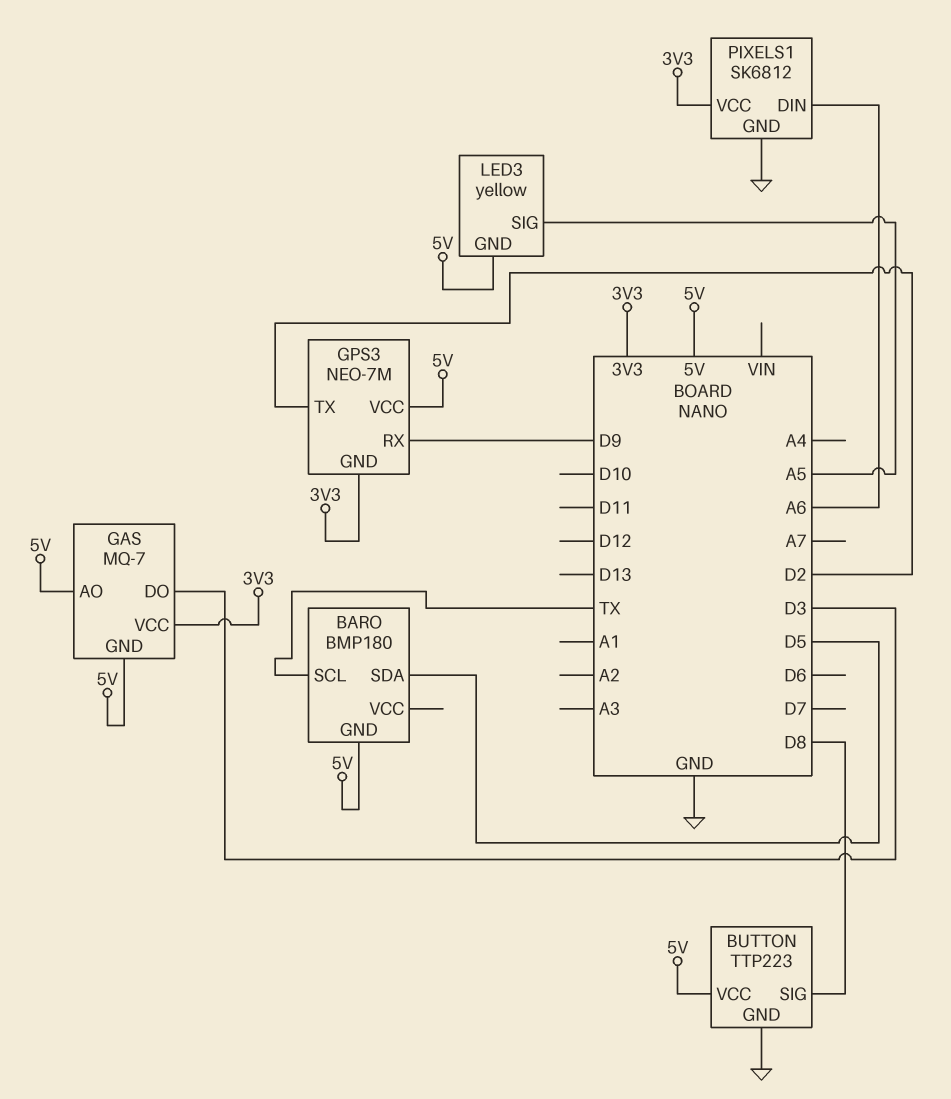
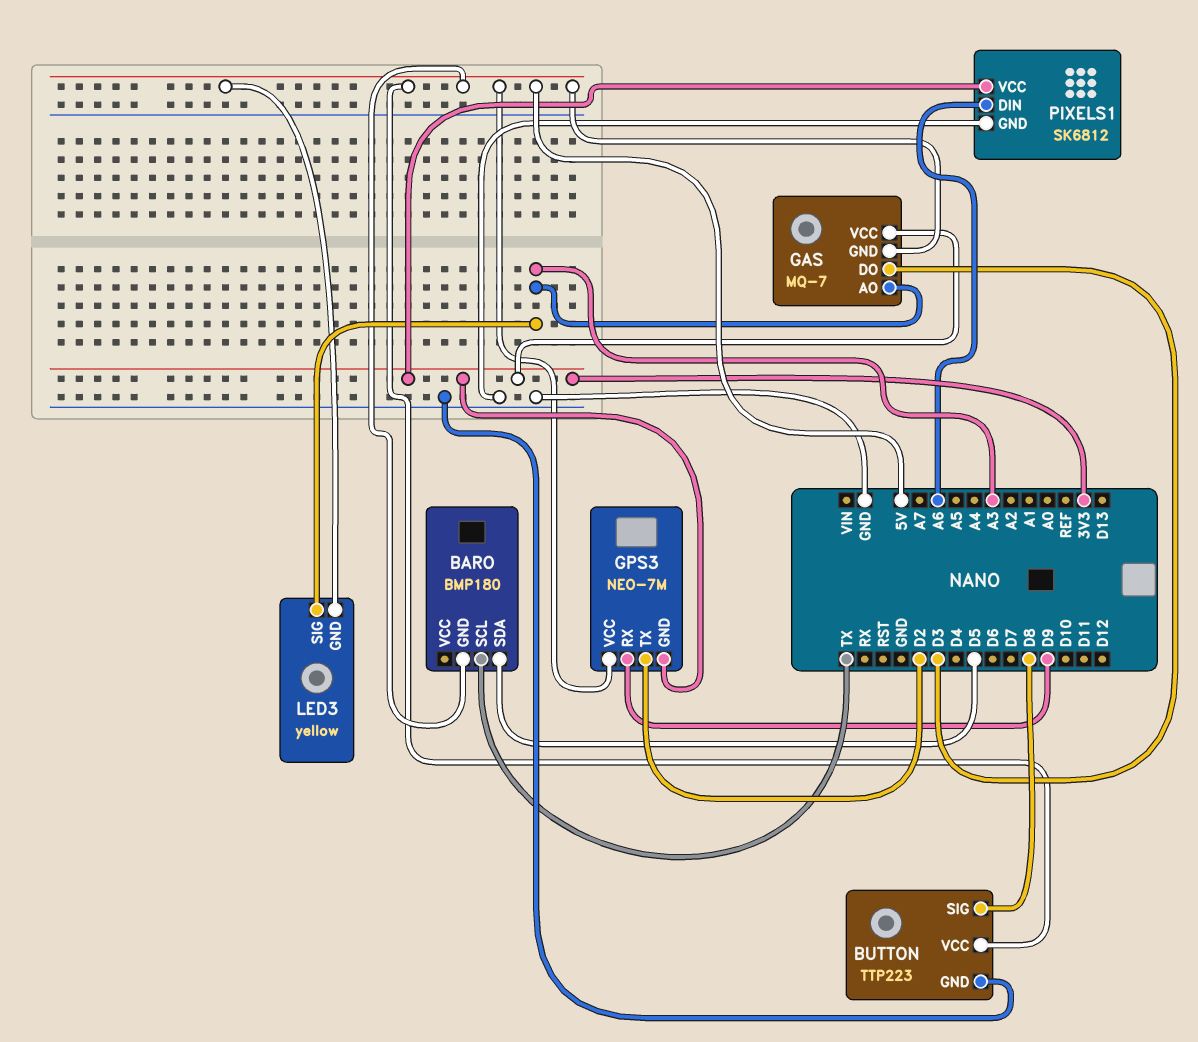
GAS pin AO: 5V -> A3
LED3 pin SIG: A5 -> A3

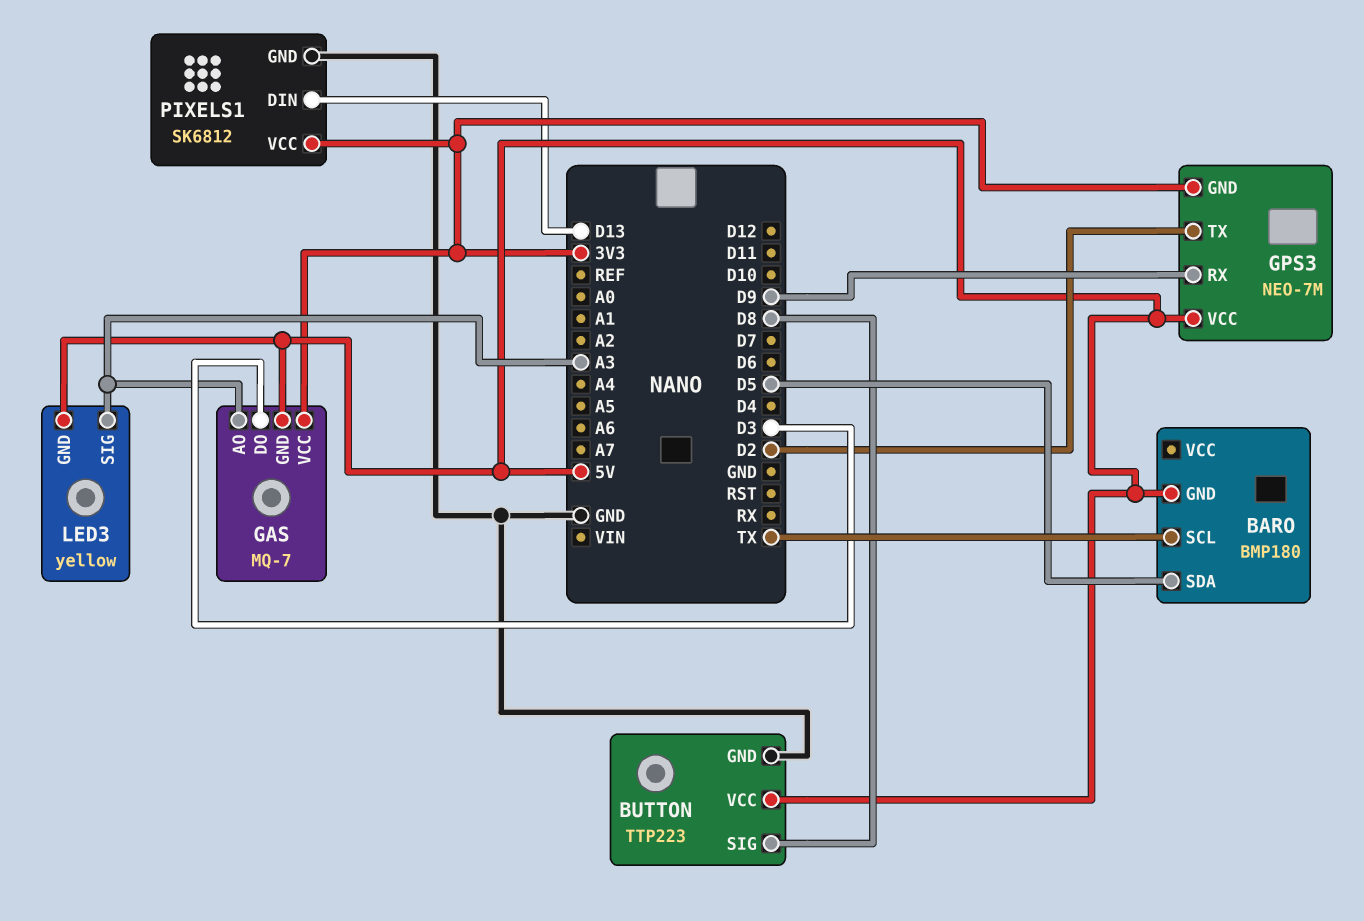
PIXELS1 pin DIN: A6 -> D13

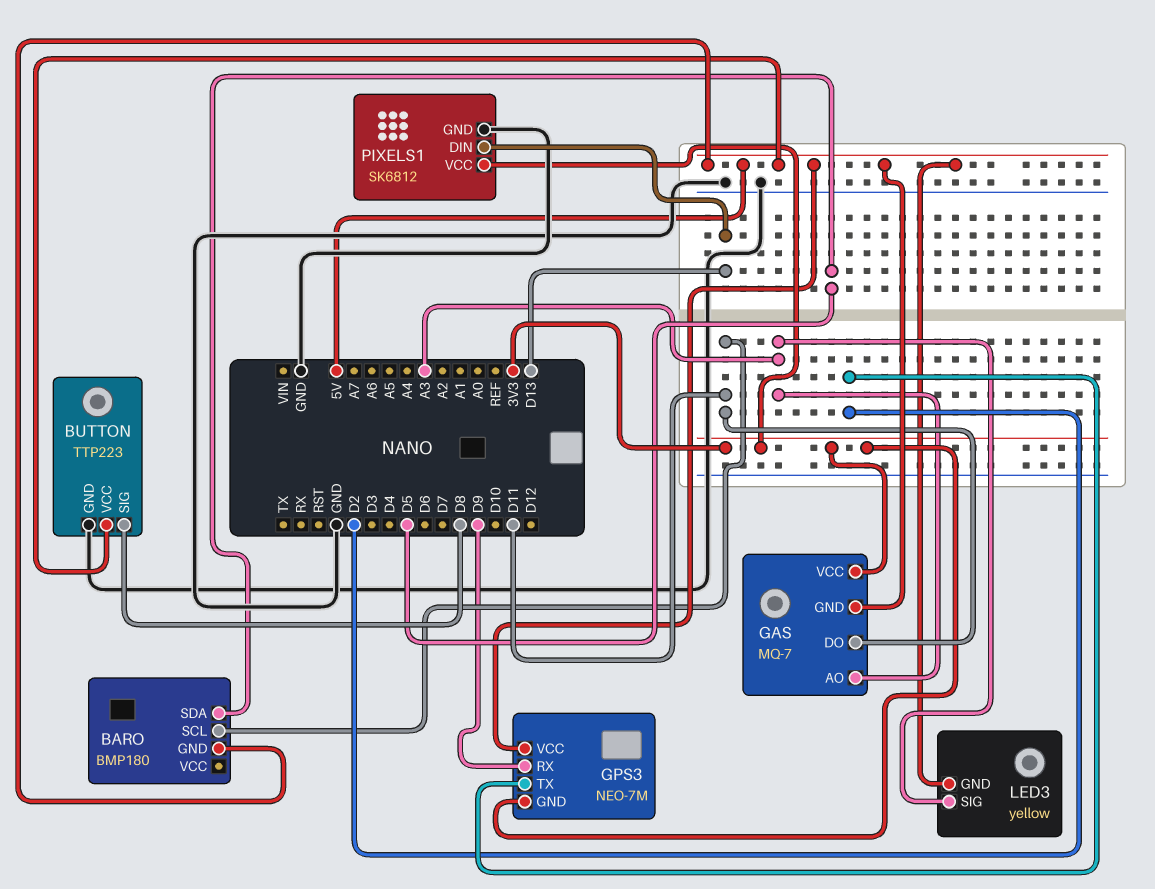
BARO pin SCL: TX -> D11
GAS pin DO: D3 -> D11

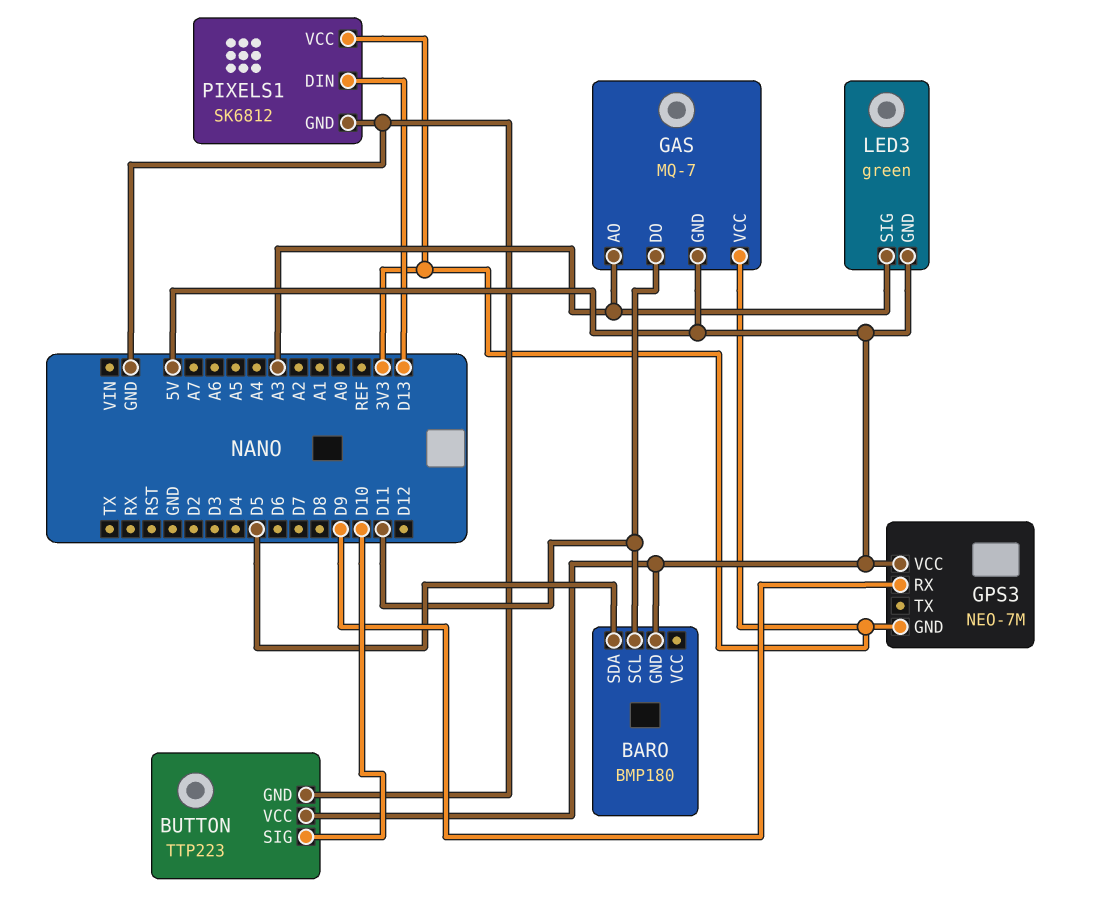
BUTTON pin SIG: D8 -> D10
GPS3 pin TX: D2 -> none
LED3: yellow -> green

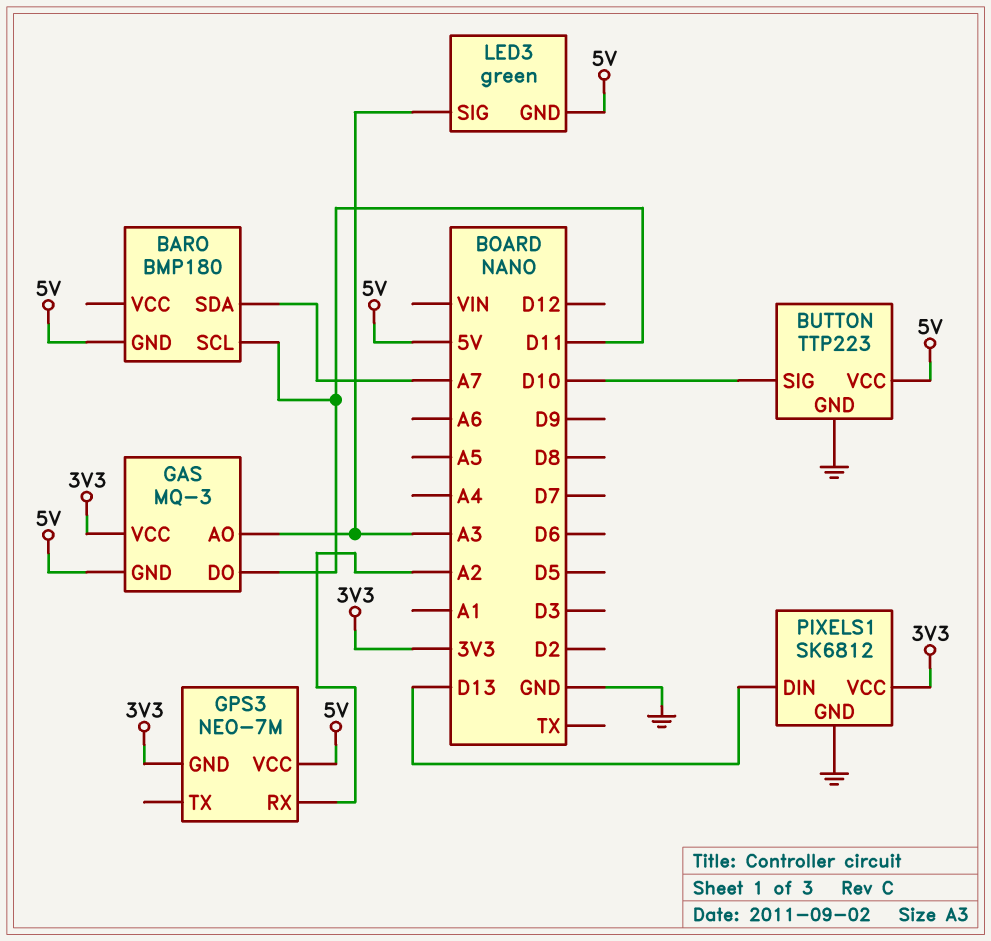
BARO pin SDA: D5 -> A7
GAS: MQ-7 -> MQ-3
GPS3 pin RX: D9 -> A2

